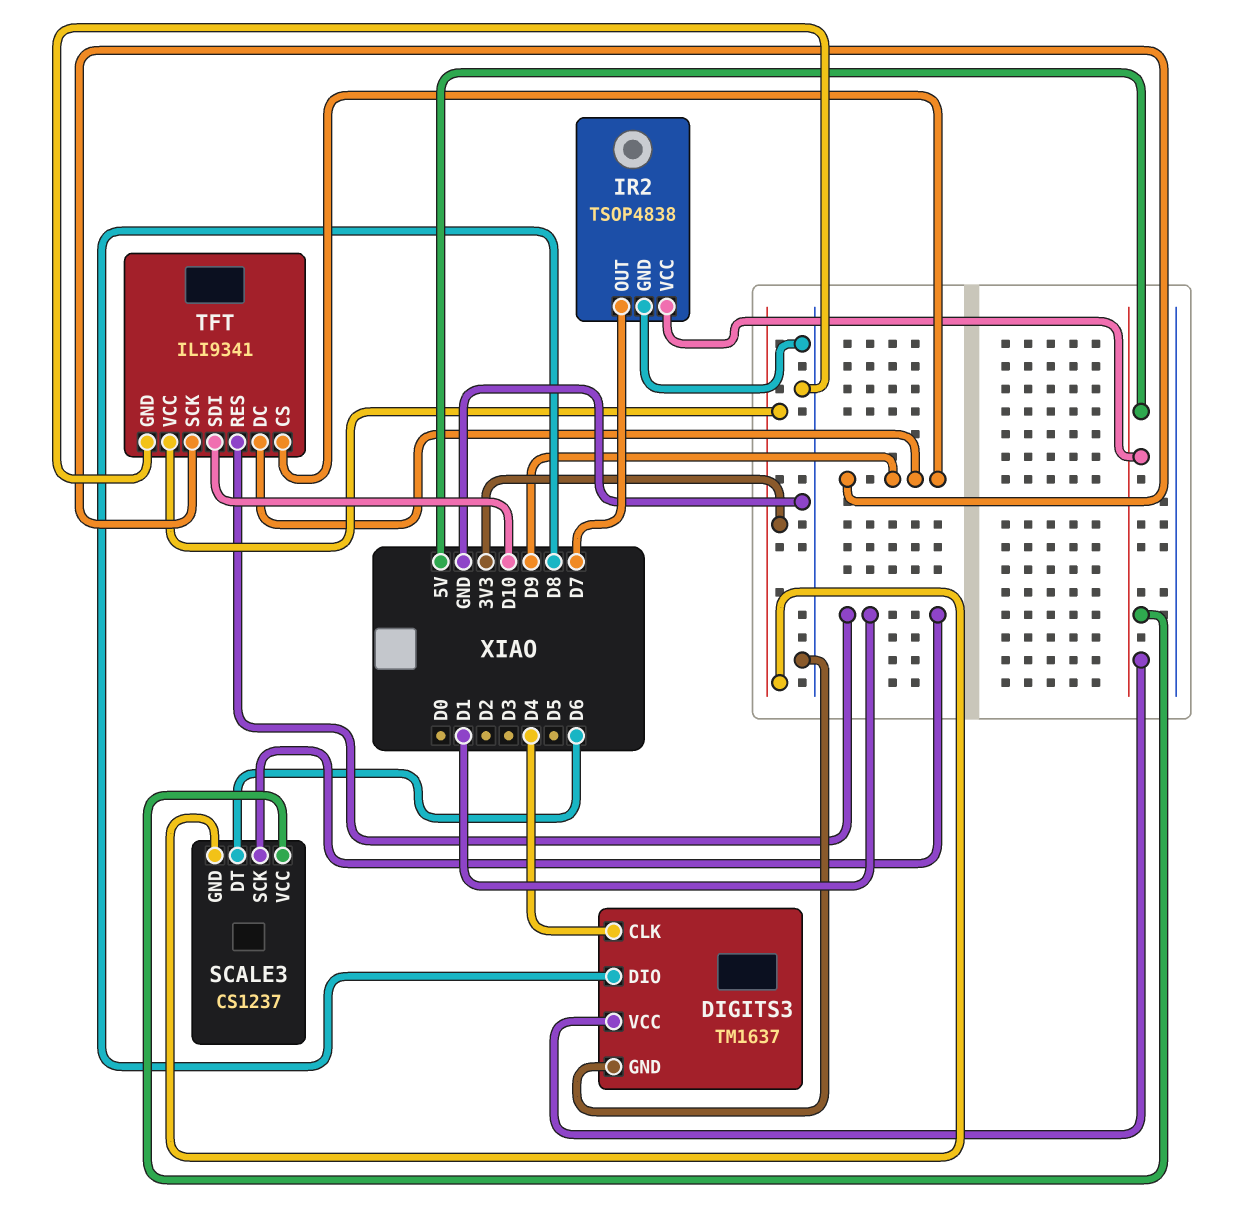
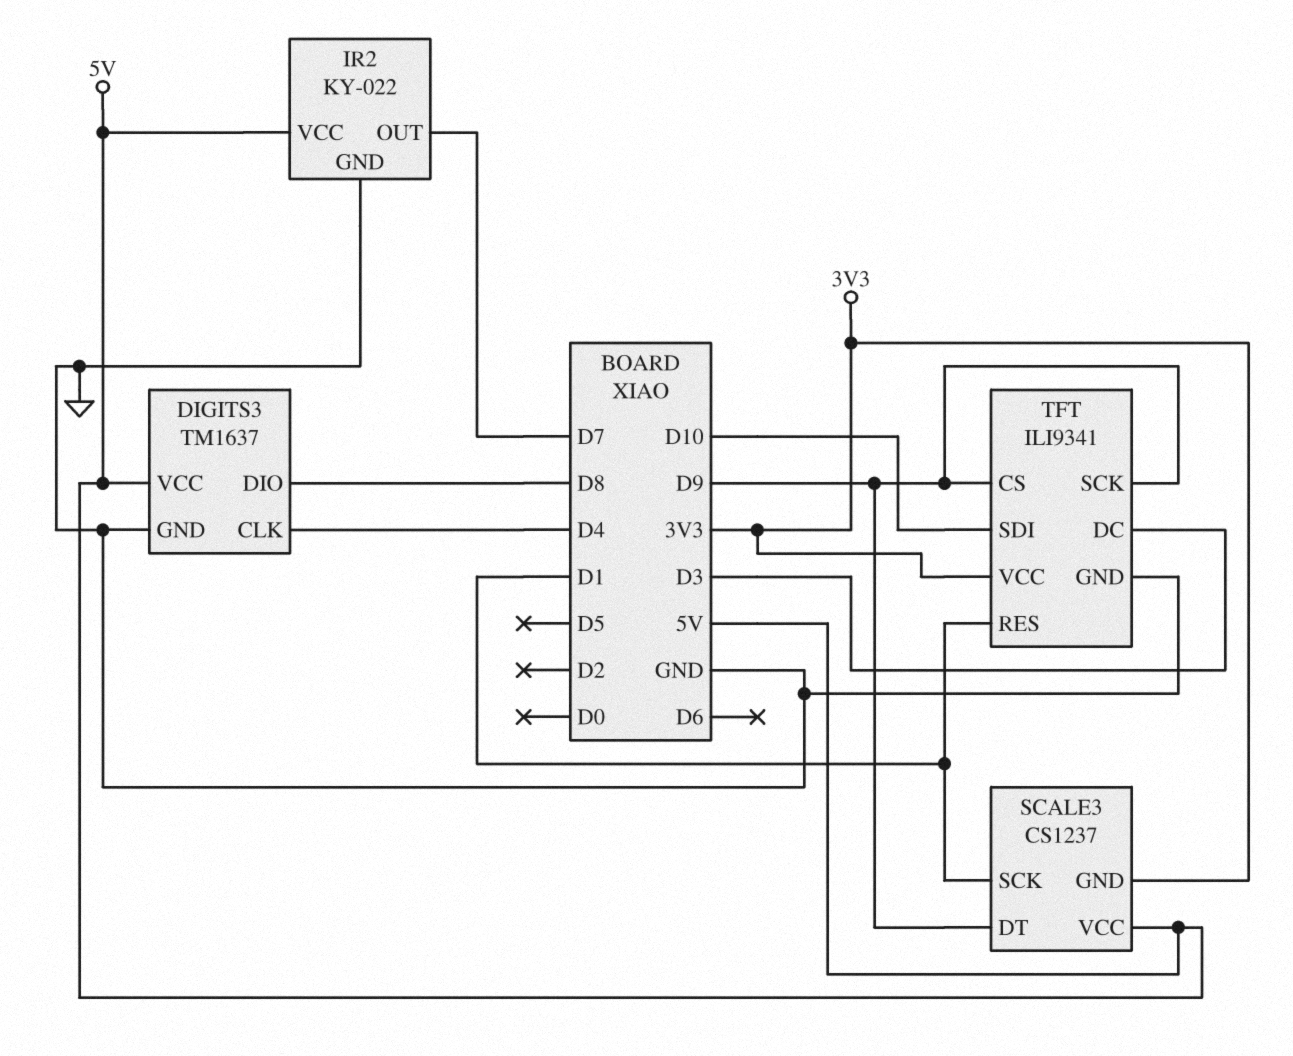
IR2: TSOP4838 -> KY-022
SCALE3 pin DT: D6 -> D9
TFT pin DC: D9 -> D3

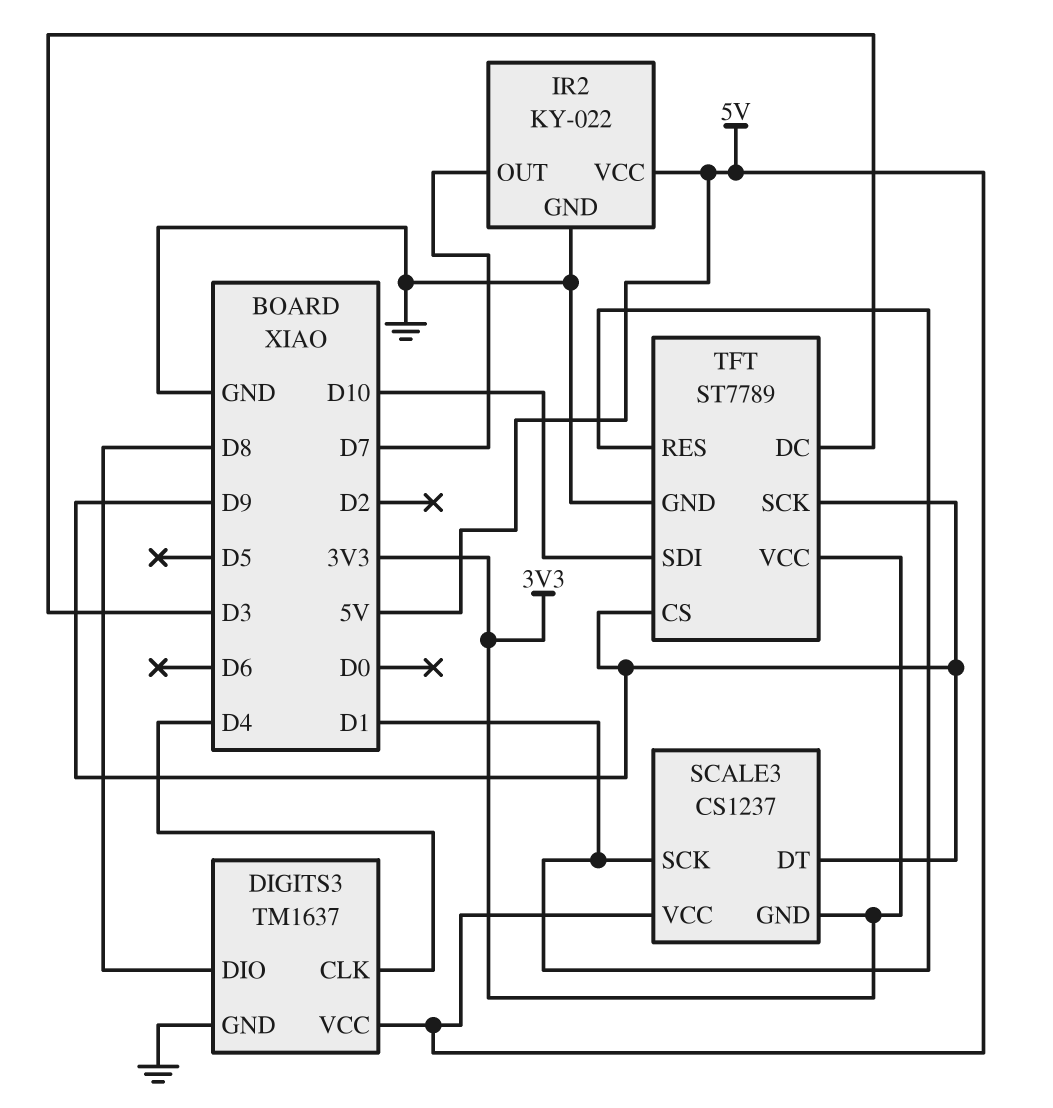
TFT: ILI9341 -> ST7789

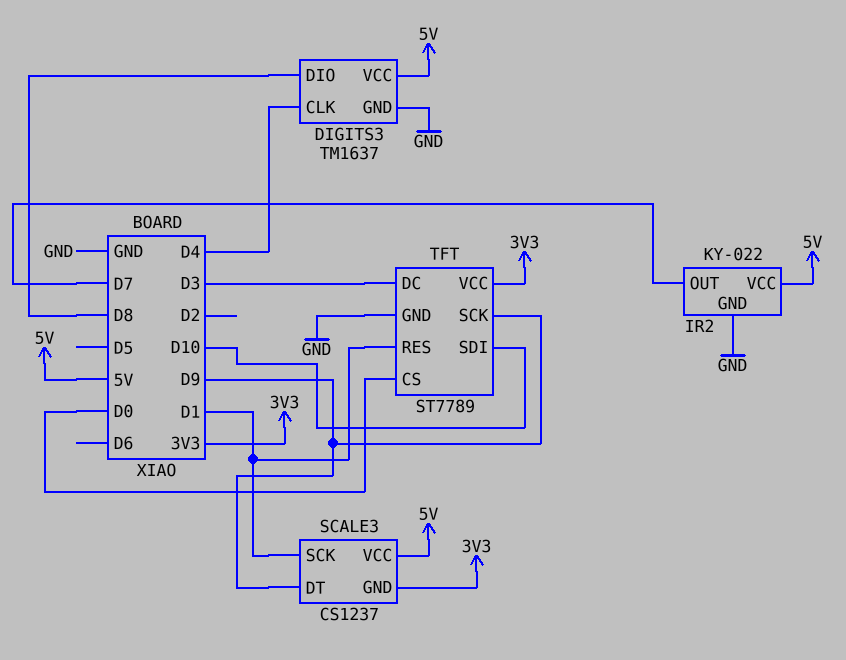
TFT pin CS: D9 -> D0

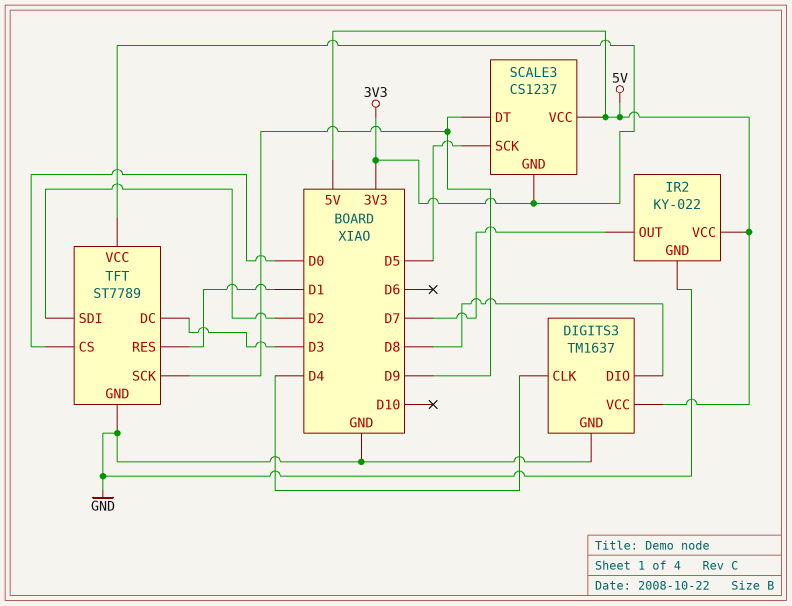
SCALE3 pin SCK: D1 -> D5
TFT pin SDI: D10 -> D2

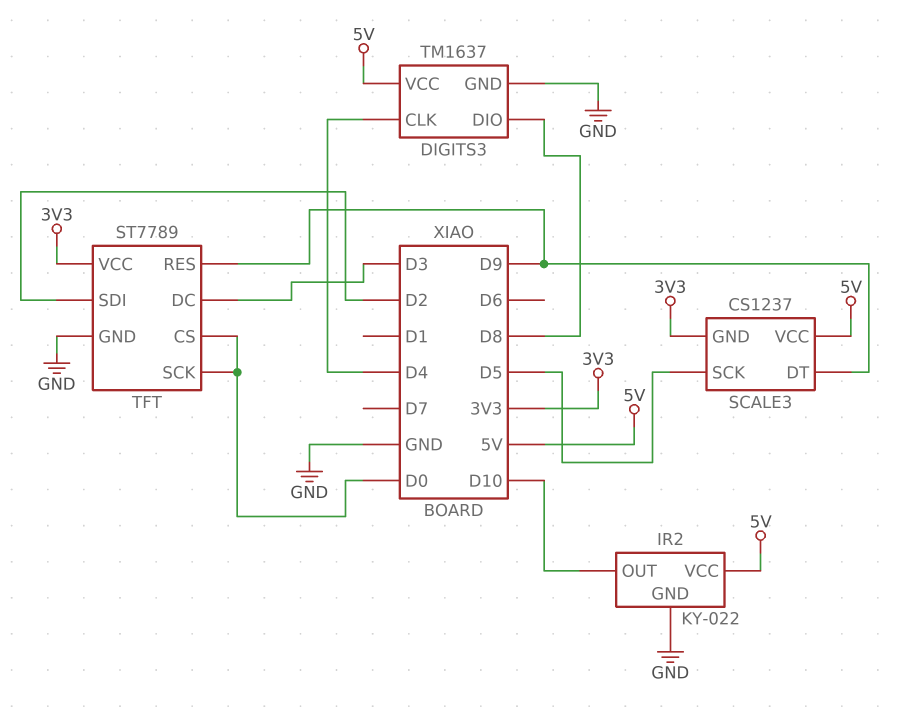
IR2 pin OUT: D7 -> D10
TFT pin RES: D1 -> D9
TFT pin SCK: D9 -> D0

